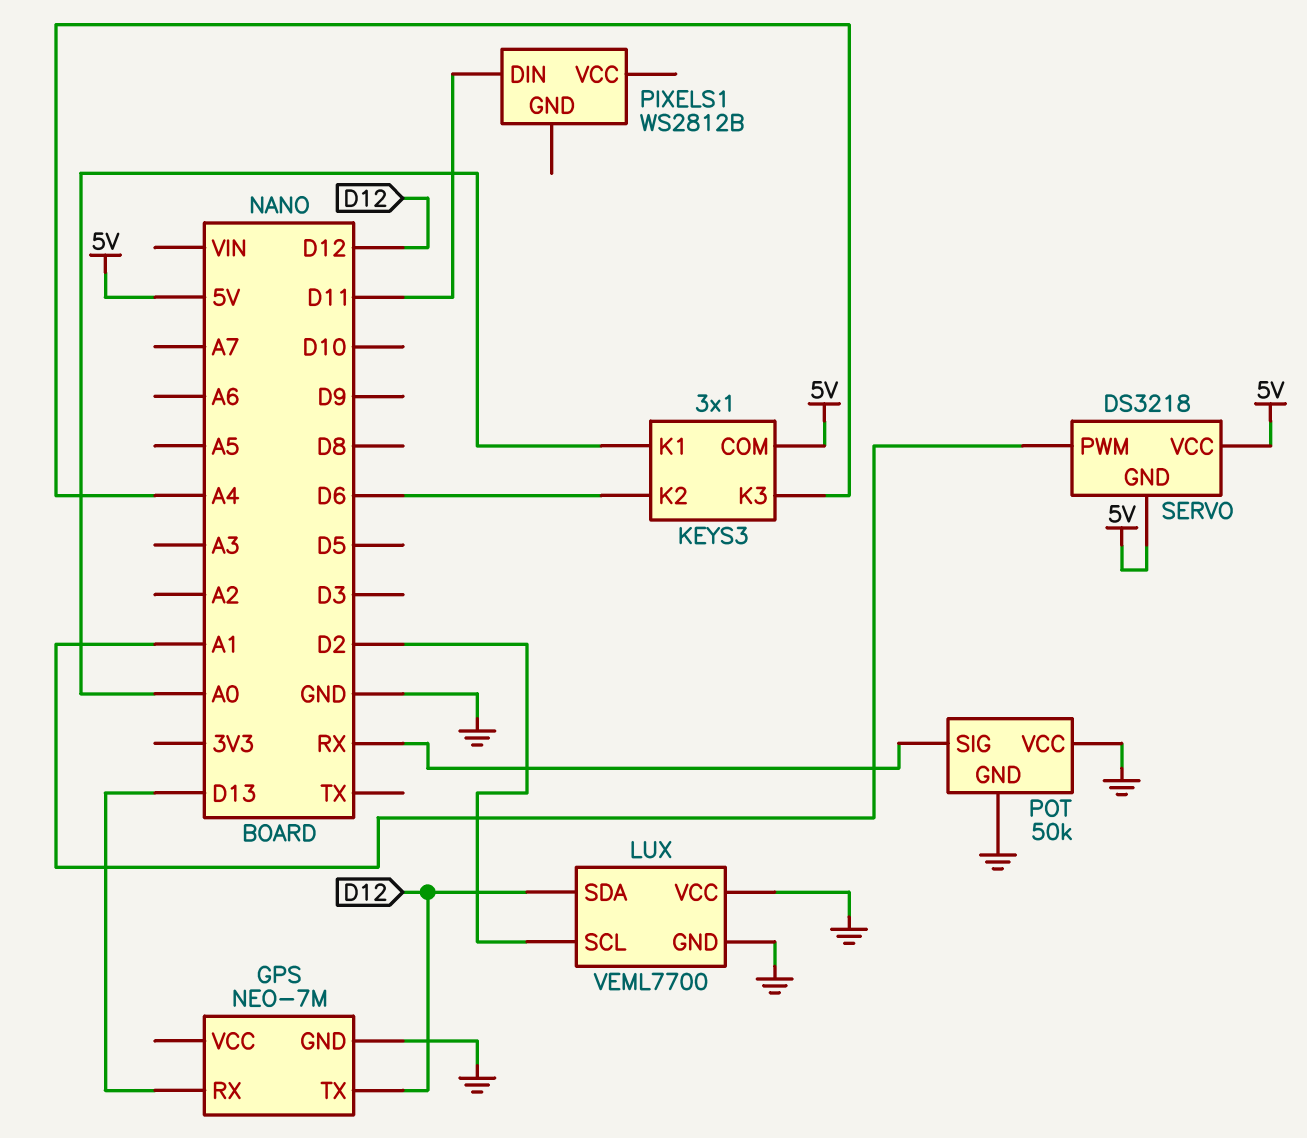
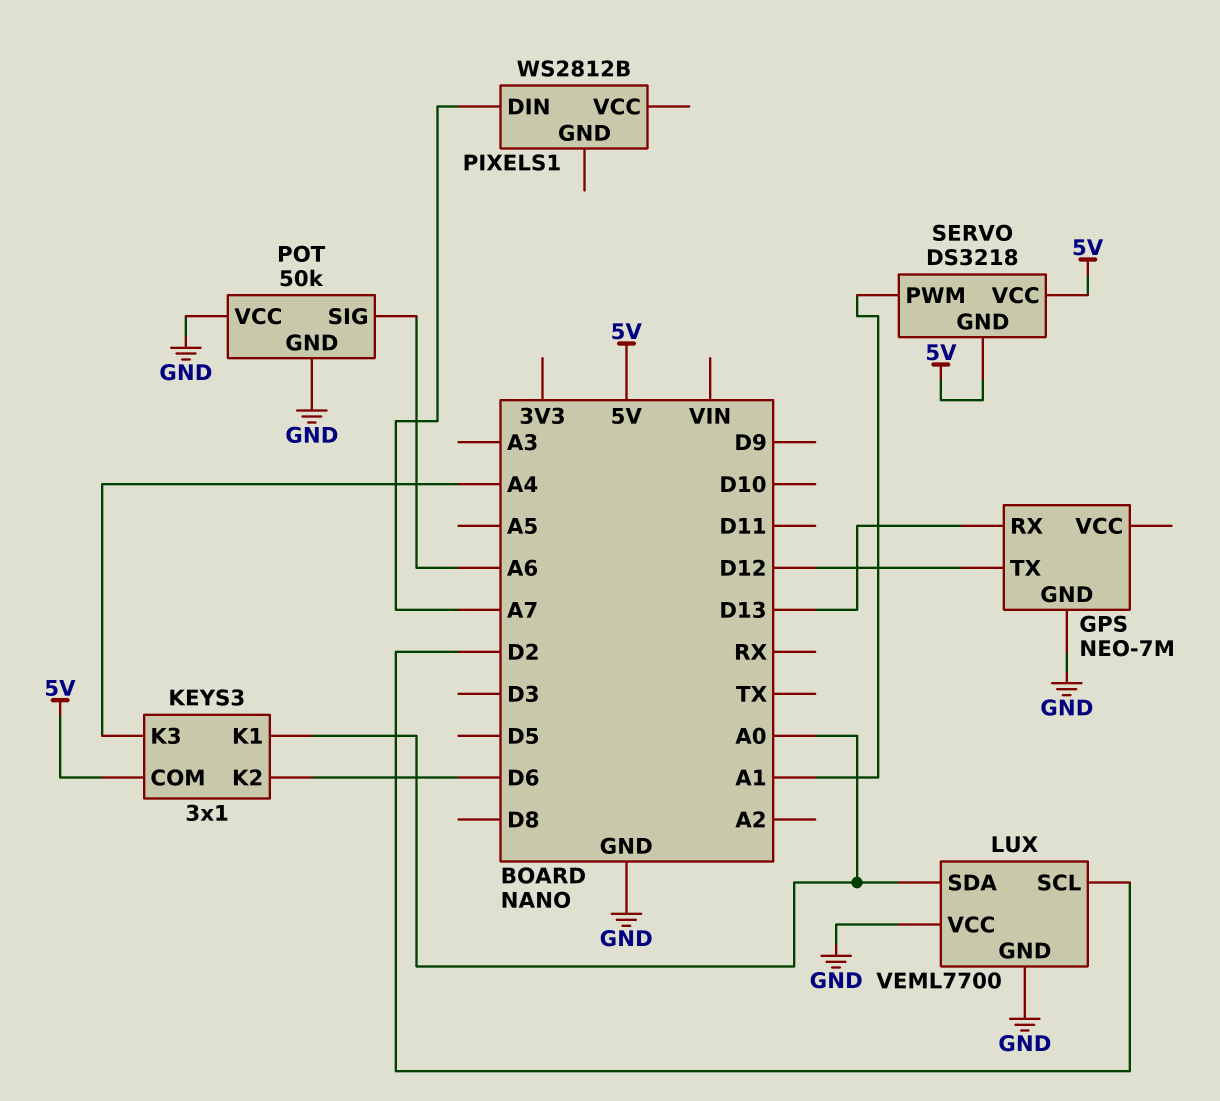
LUX pin SDA: D12 -> A0
PIXELS1 pin DIN: D11 -> A7
POT pin SIG: RX -> A6

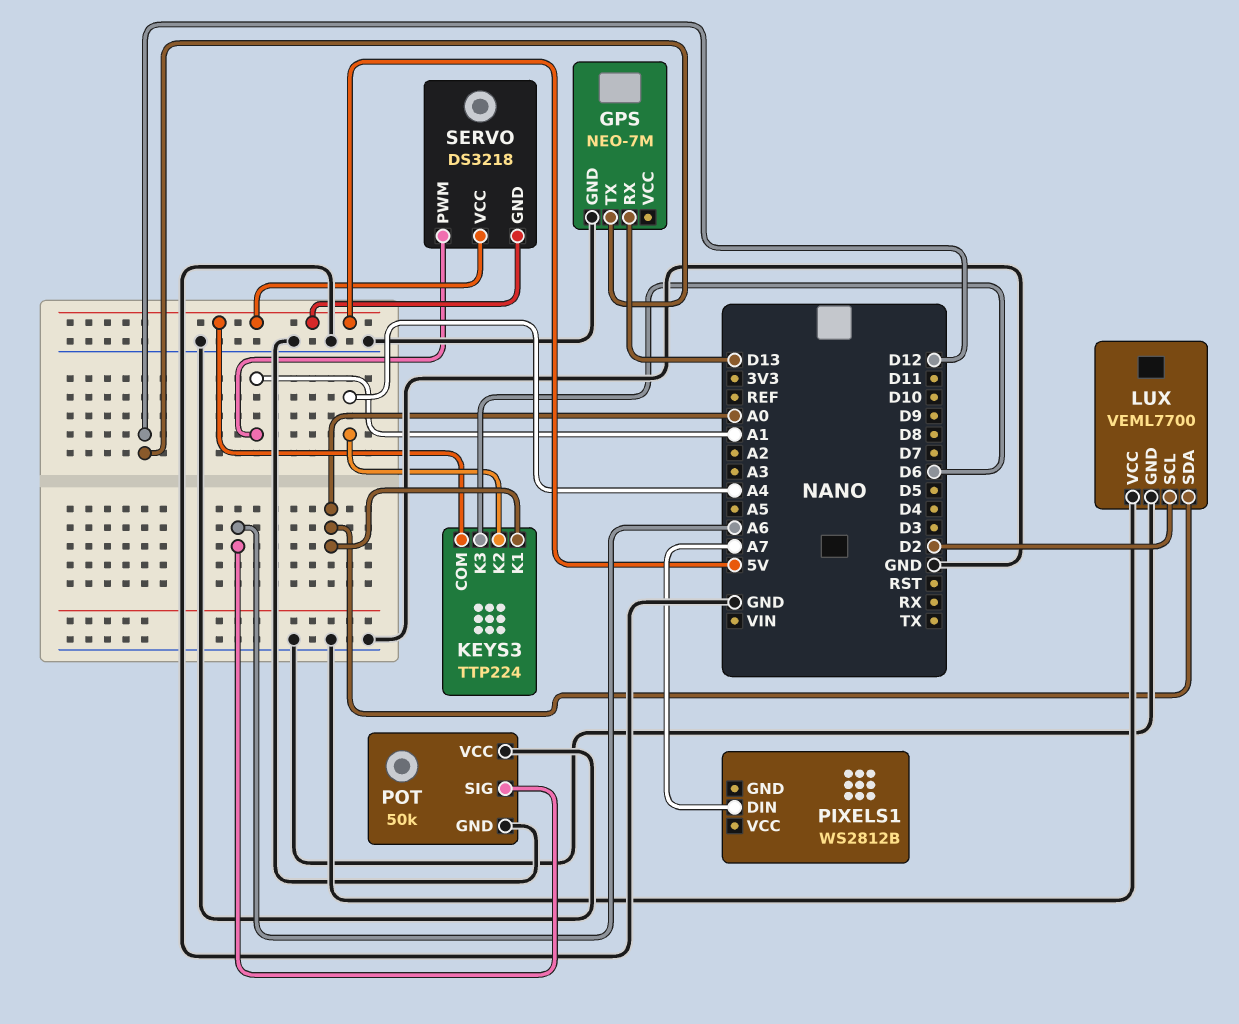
KEYS3: 3x1 -> TTP224
KEYS3 pin K2: D6 -> A4
KEYS3 pin K3: A4 -> D6

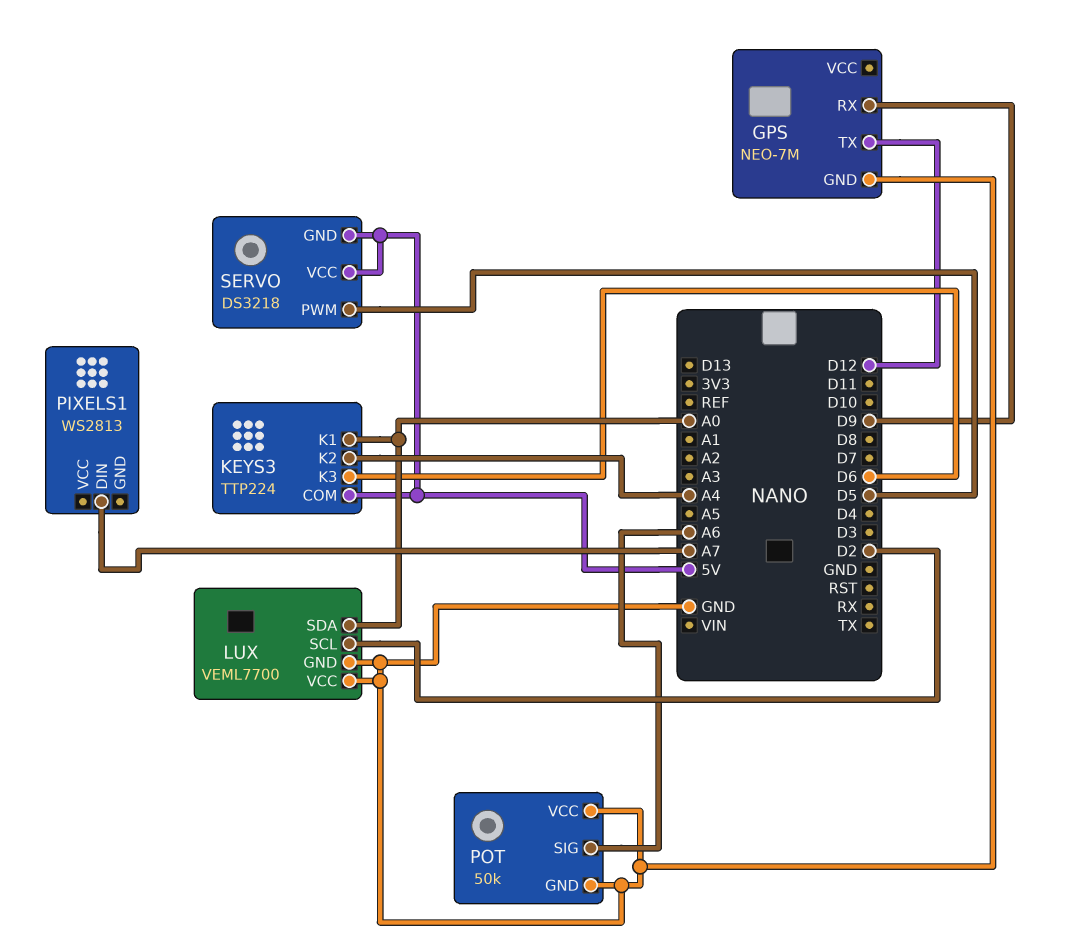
GPS pin RX: D13 -> D9
PIXELS1: WS2812B -> WS2813
SERVO pin PWM: A1 -> D5

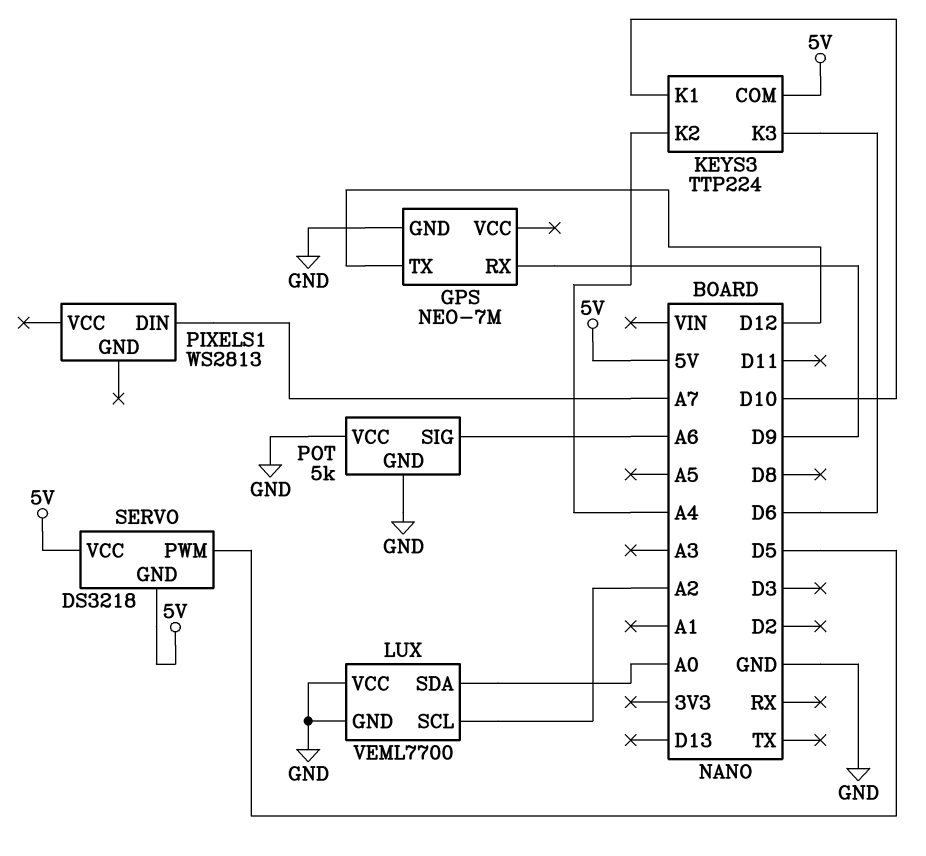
KEYS3 pin K1: A0 -> D10
LUX pin SCL: D2 -> A2
POT: 50k -> 5k

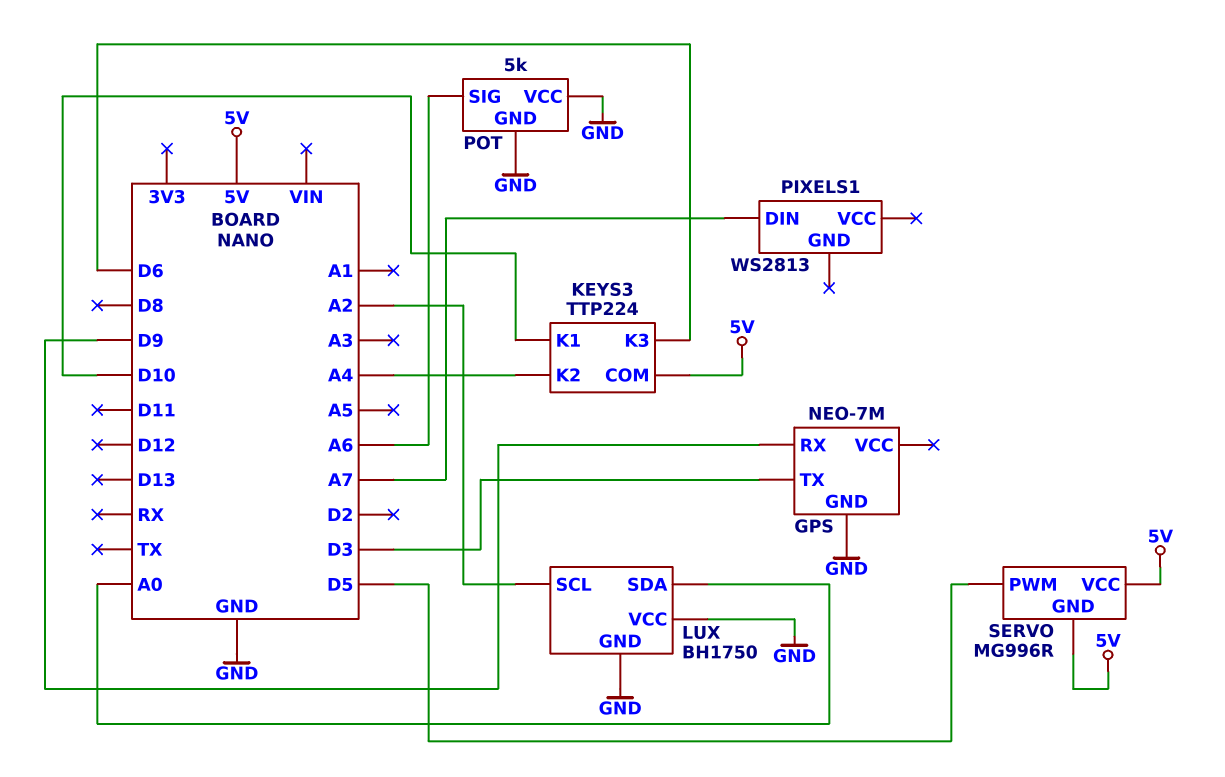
GPS pin TX: D12 -> D3
LUX: VEML7700 -> BH1750
SERVO: DS3218 -> MG996R

